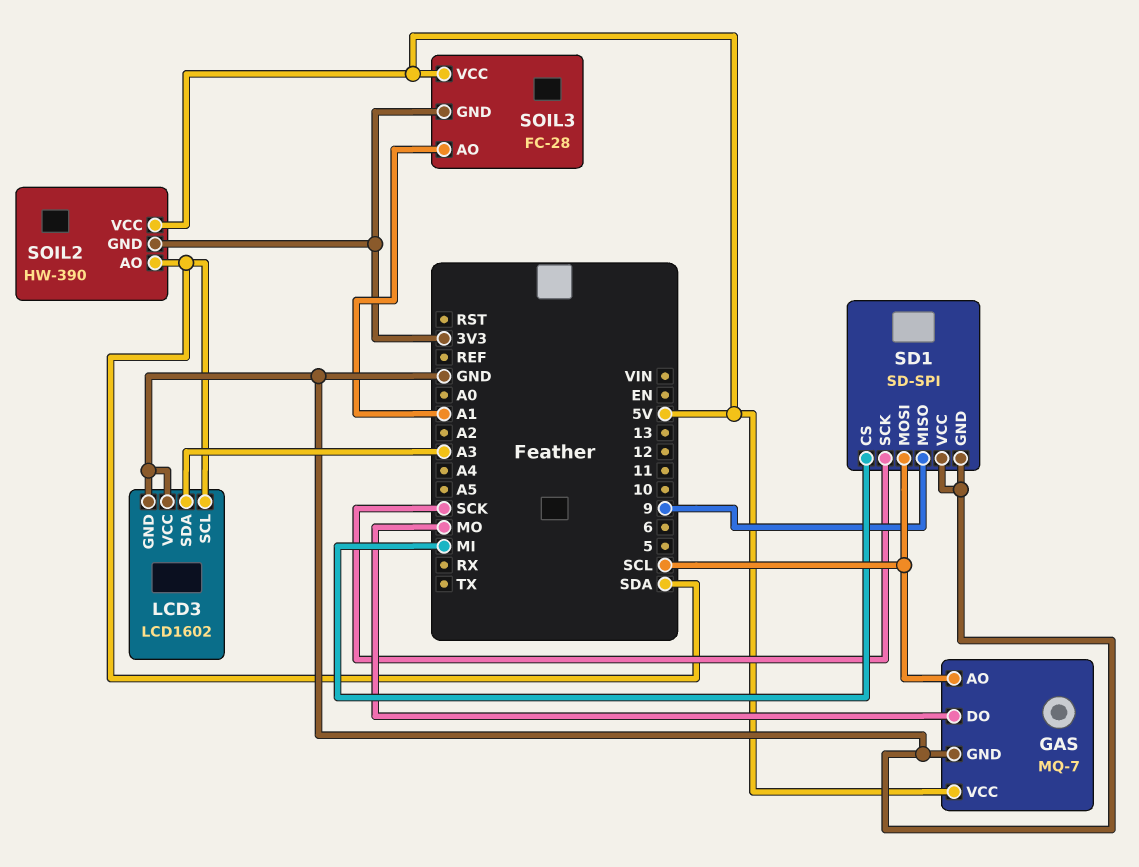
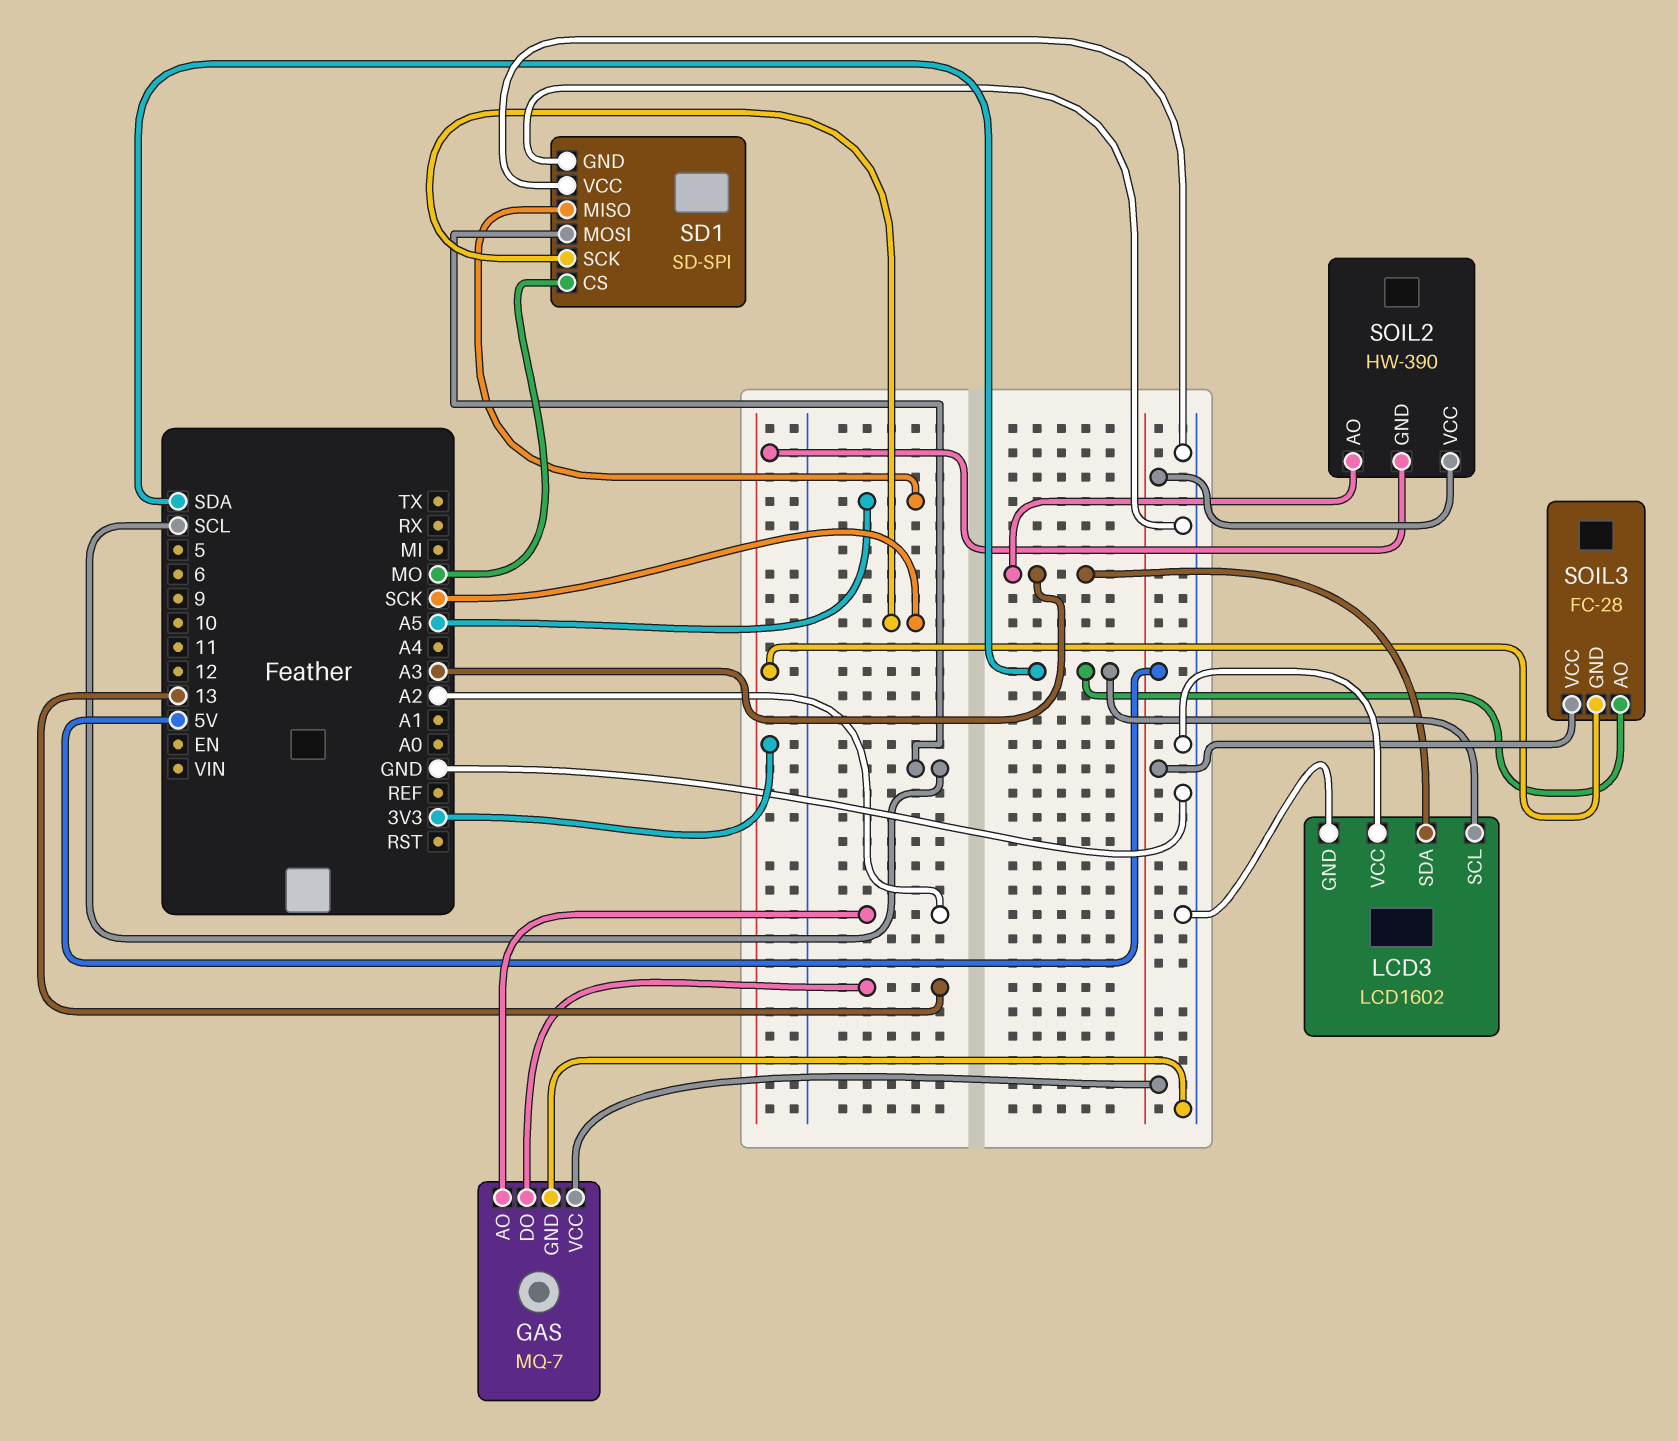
GAS pin AO: SCL -> A2
GAS pin DO: MO -> 13
SD1 pin CS: MI -> MO
SD1 pin MISO: 9 -> A5
SOIL2 pin AO: SDA -> A3
SOIL3 pin AO: A1 -> SDA

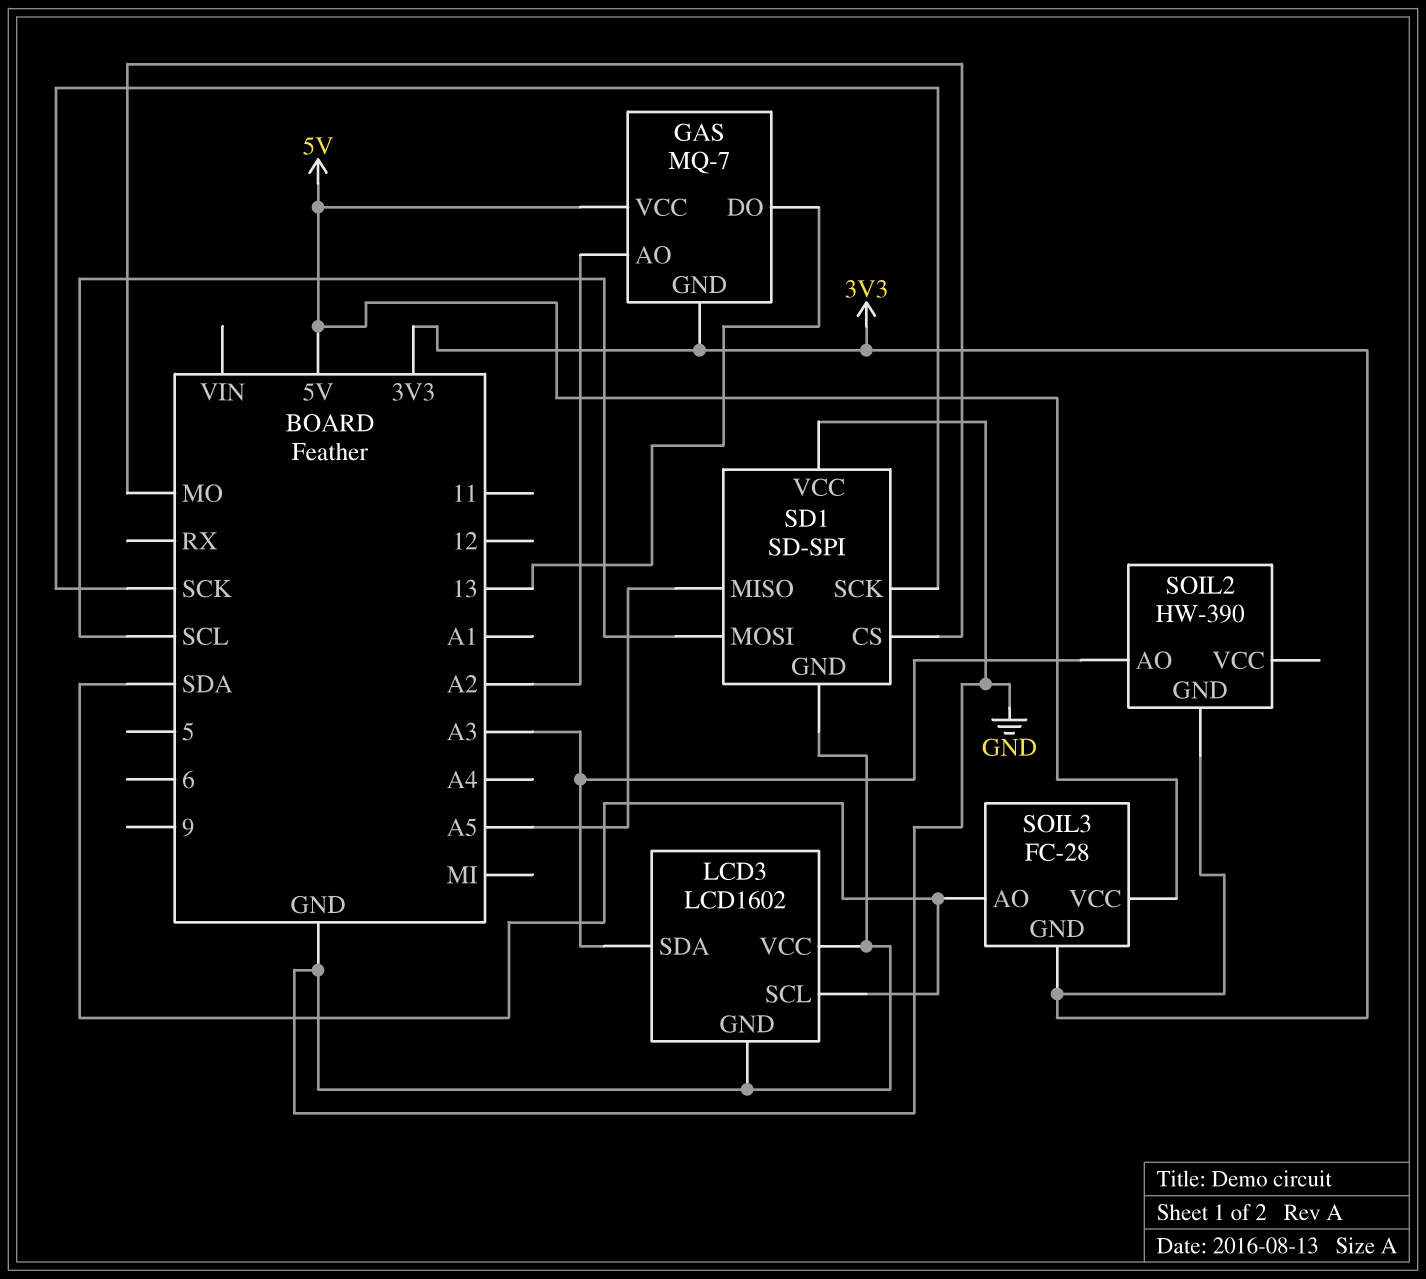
GAS pin GND: GND -> 3V3
SOIL2 pin VCC: 5V -> none

